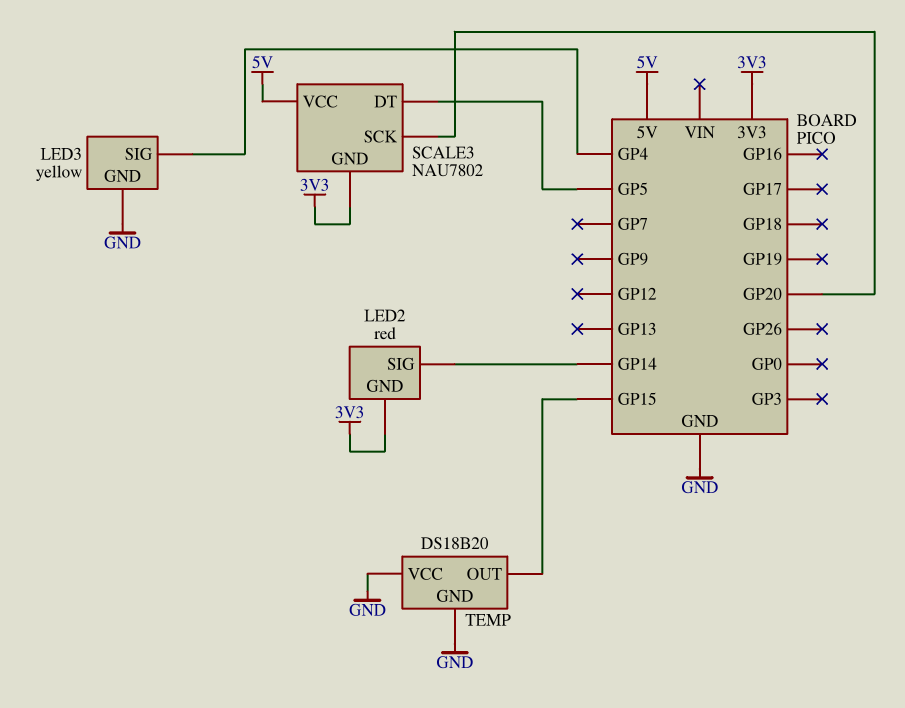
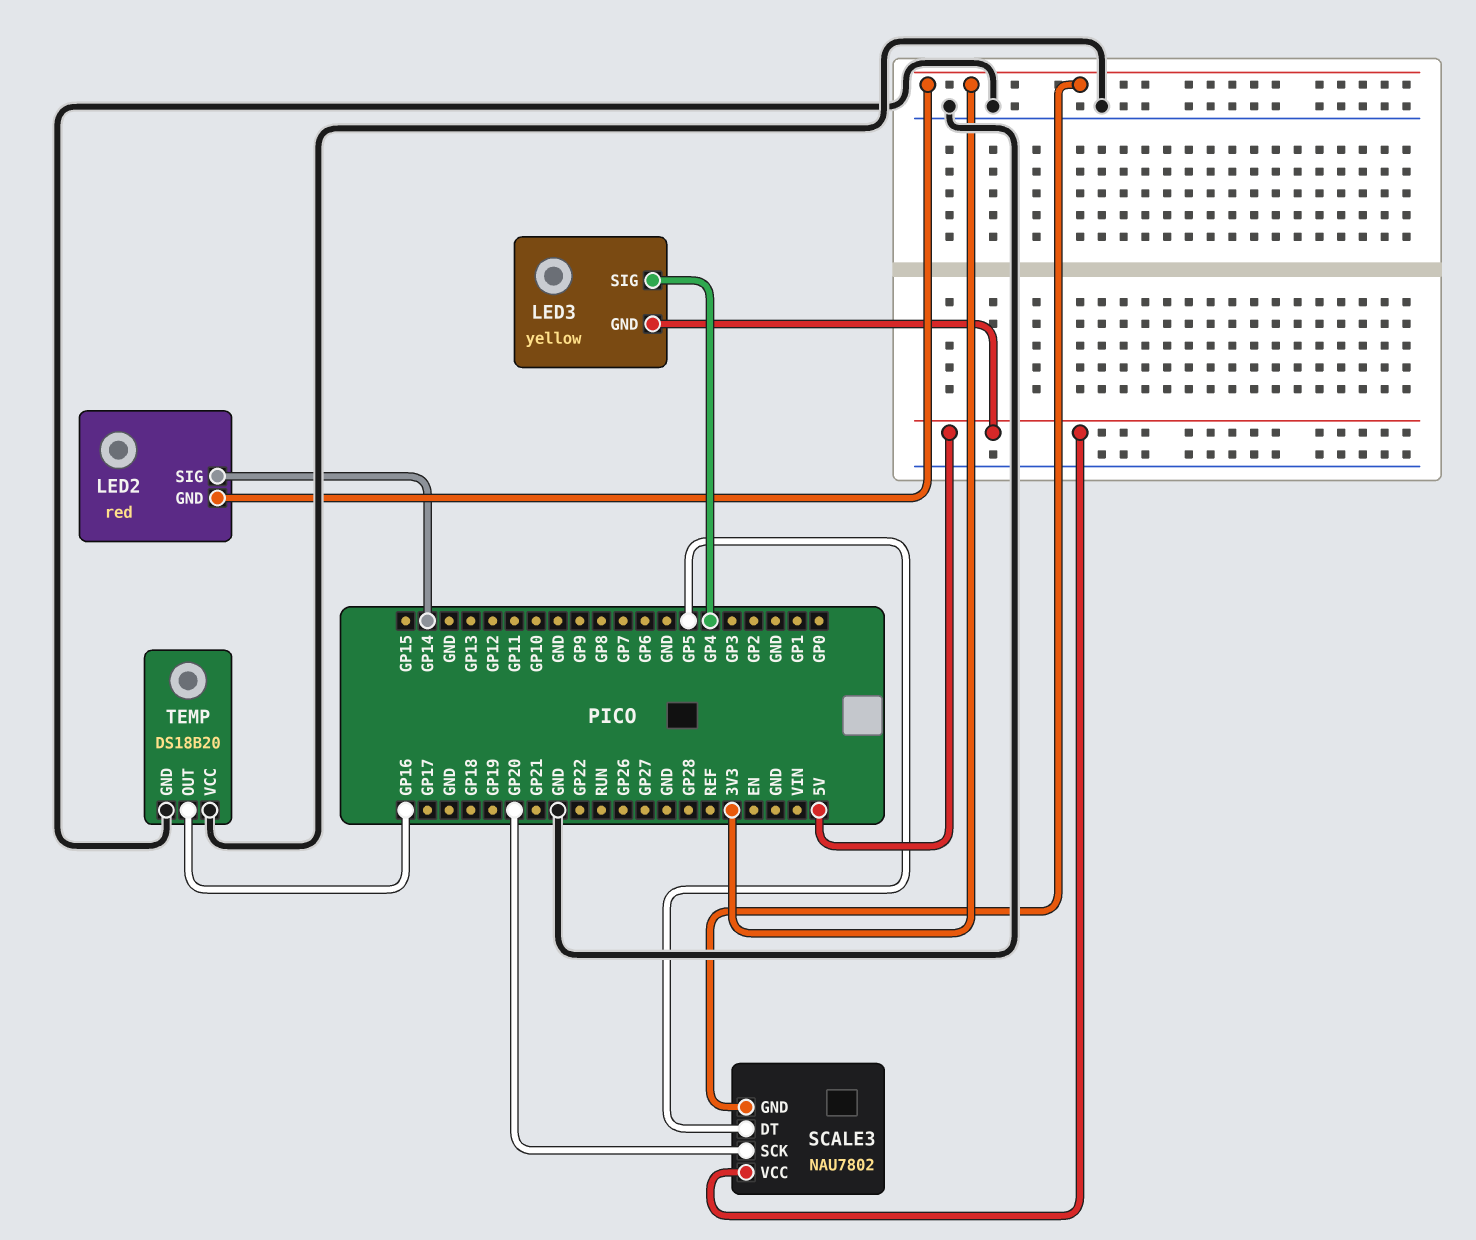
LED3 pin GND: GND -> 5V
TEMP pin OUT: GP15 -> GP16

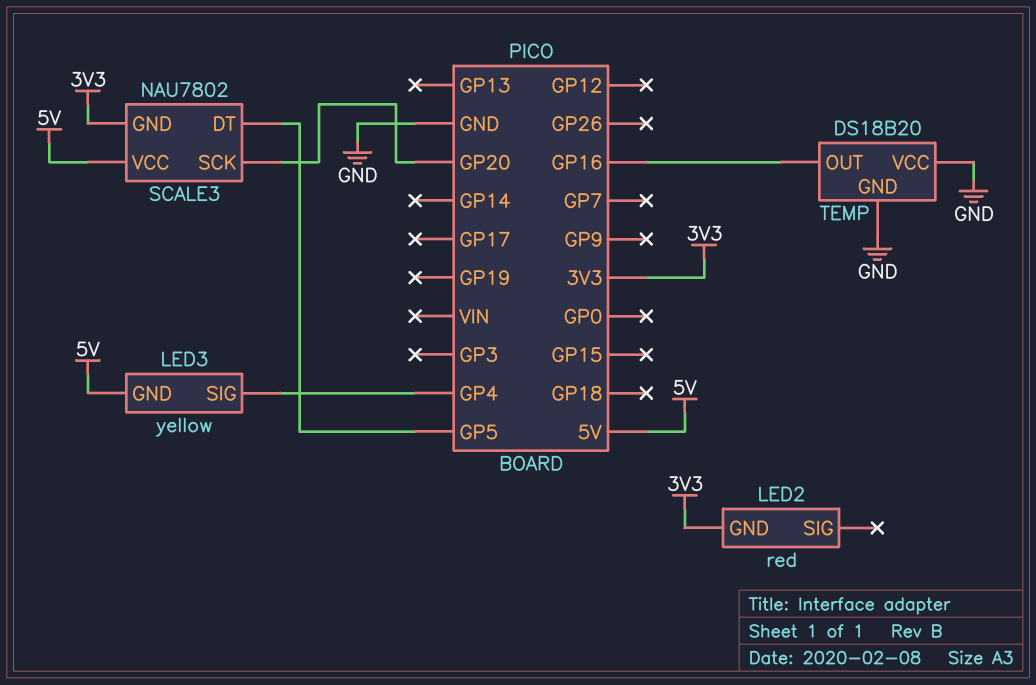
LED2 pin SIG: GP14 -> none

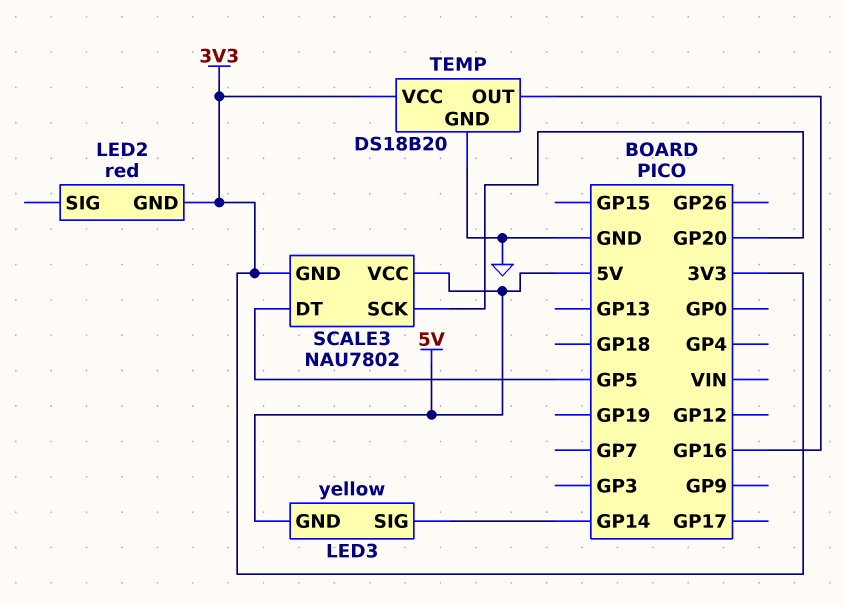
LED3 pin SIG: GP4 -> GP14
TEMP pin VCC: GND -> 3V3

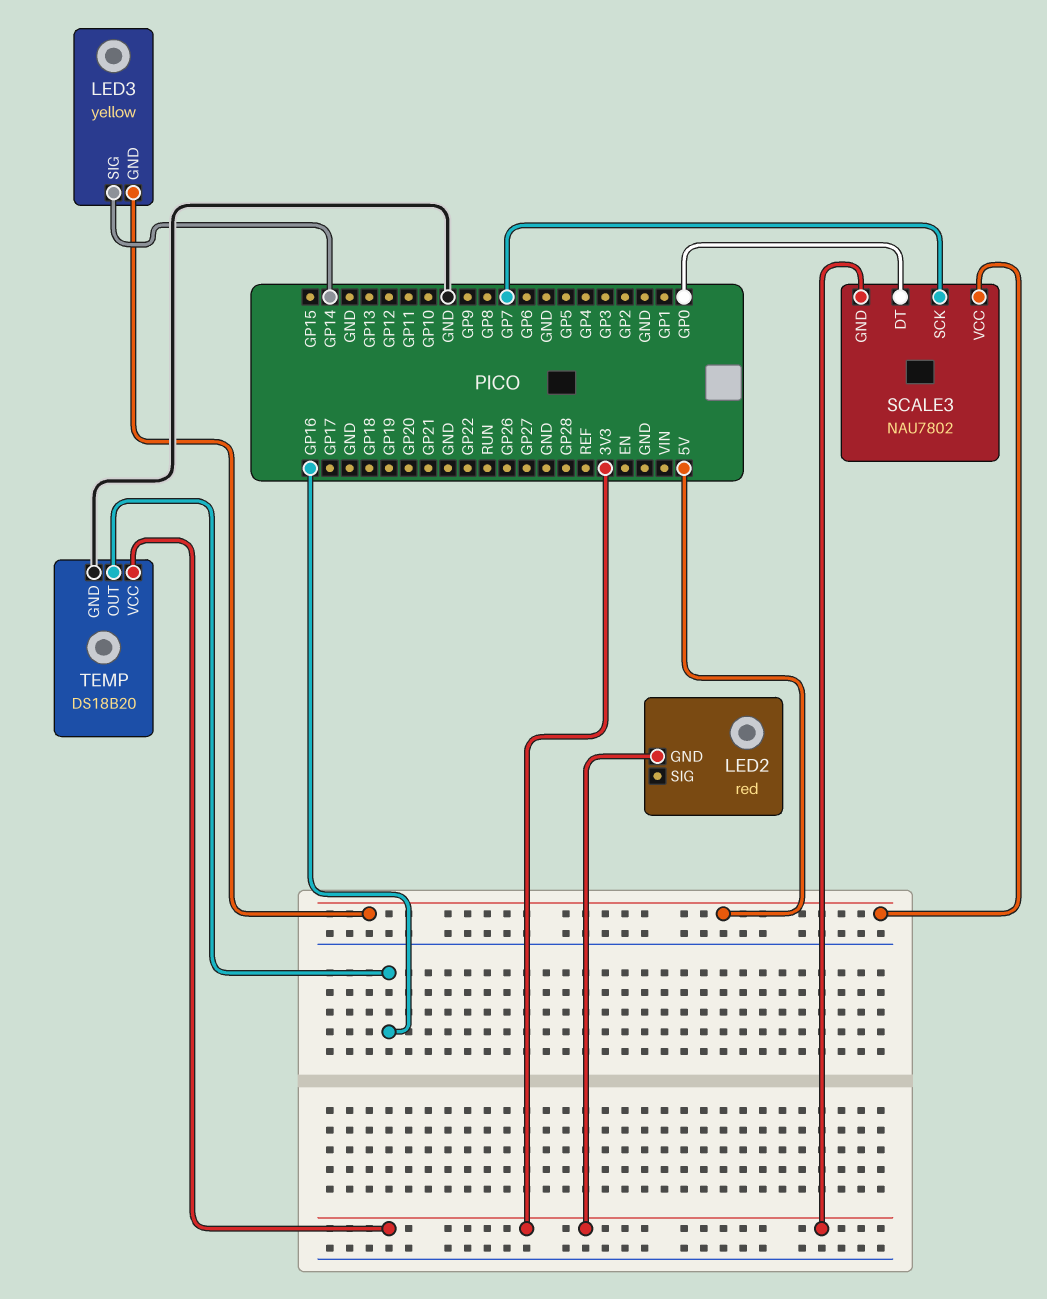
SCALE3 pin DT: GP5 -> GP0
SCALE3 pin SCK: GP20 -> GP7

